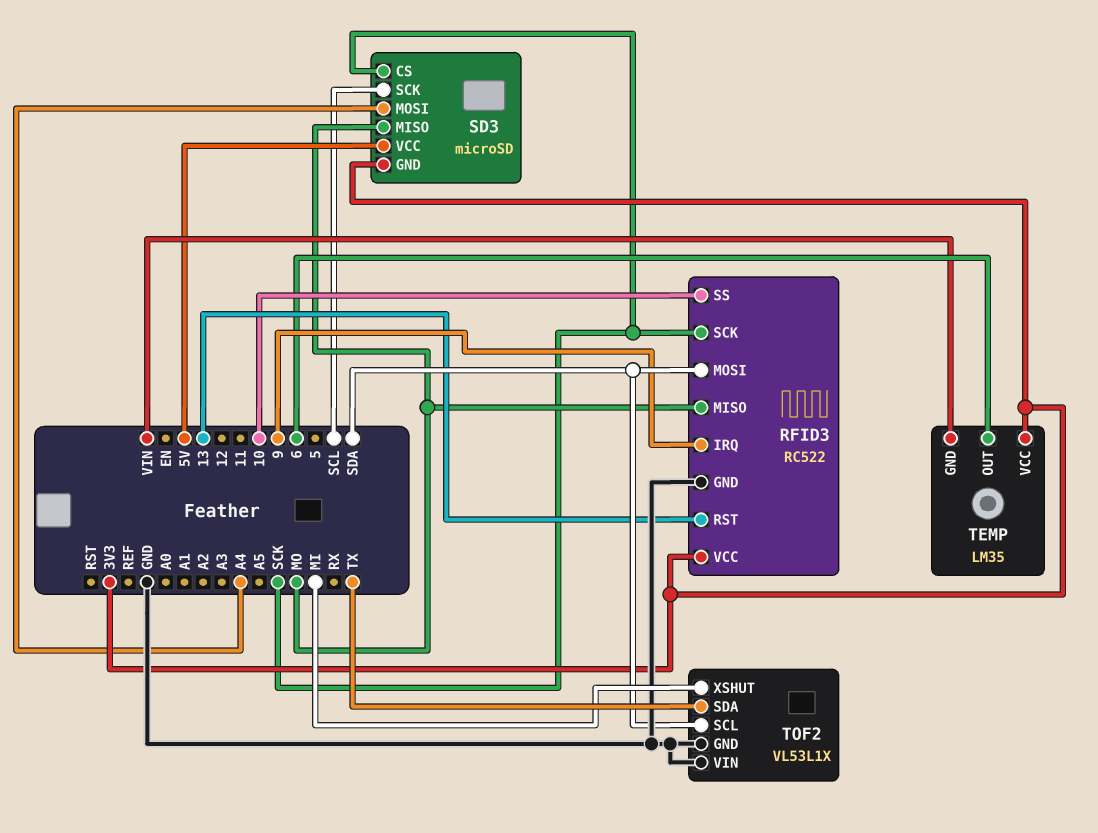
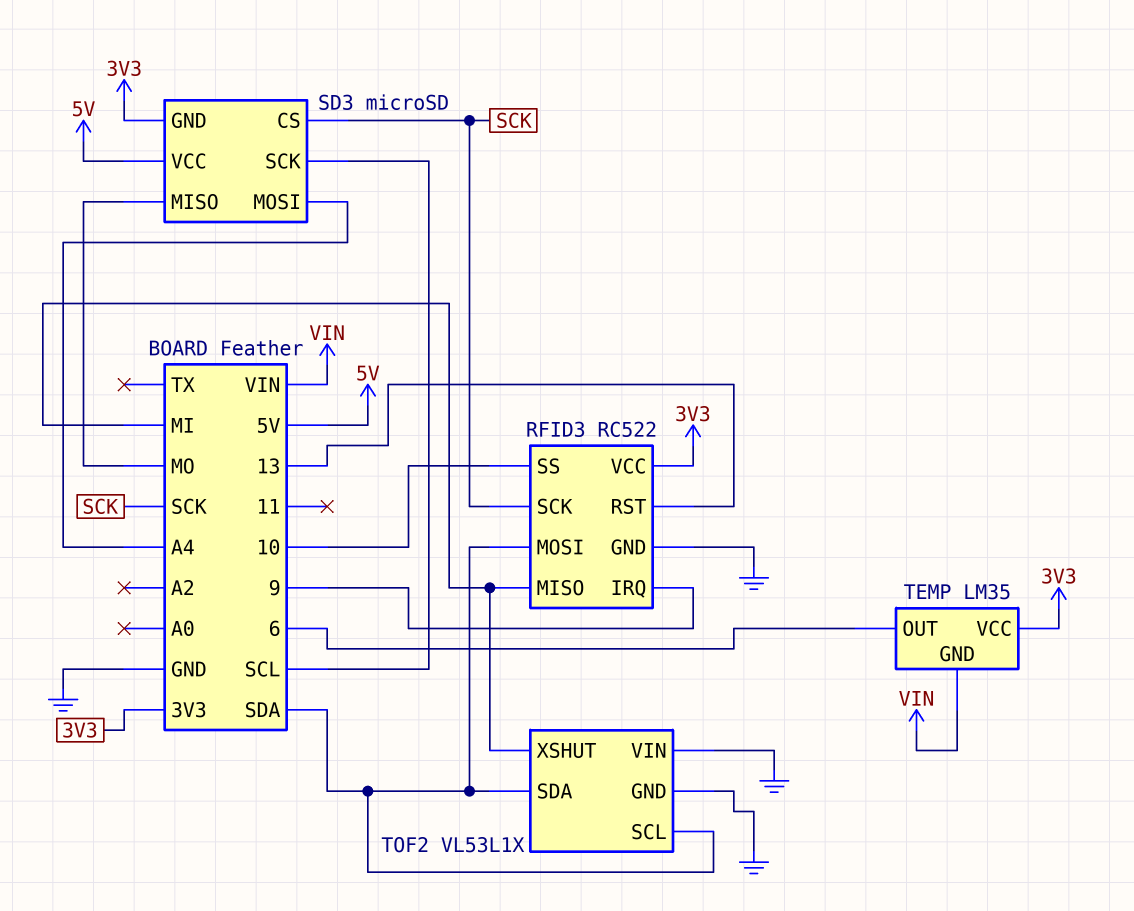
RFID3 pin MISO: MO -> MI
TOF2 pin SDA: TX -> SDA

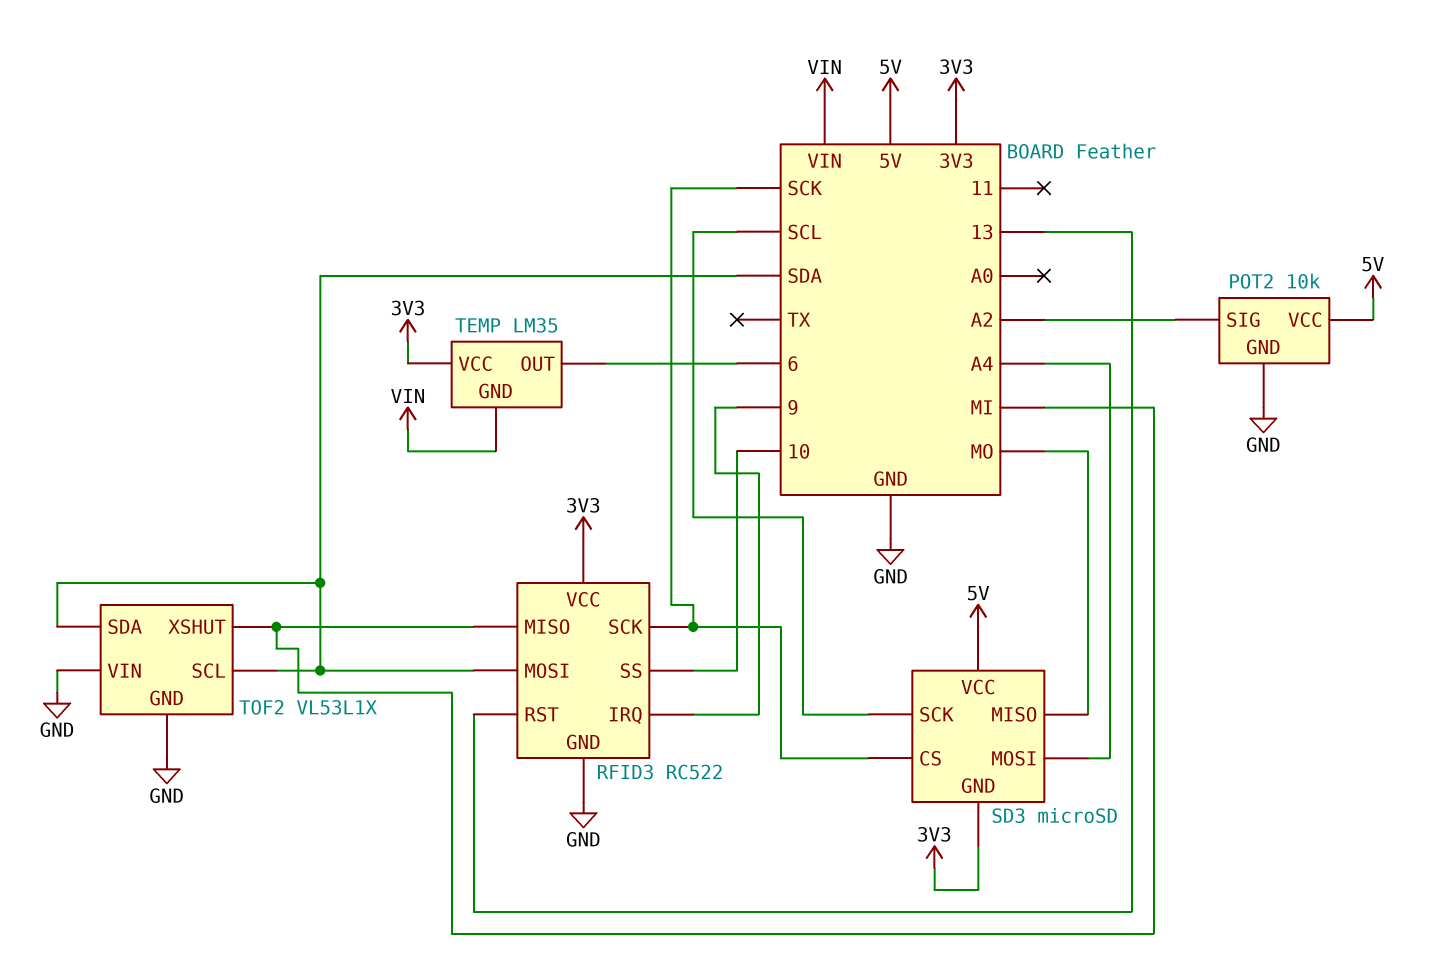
POT2: none -> 10k
POT2 pin GND: none -> GND
POT2 pin SIG: none -> A2
POT2 pin VCC: none -> 5V

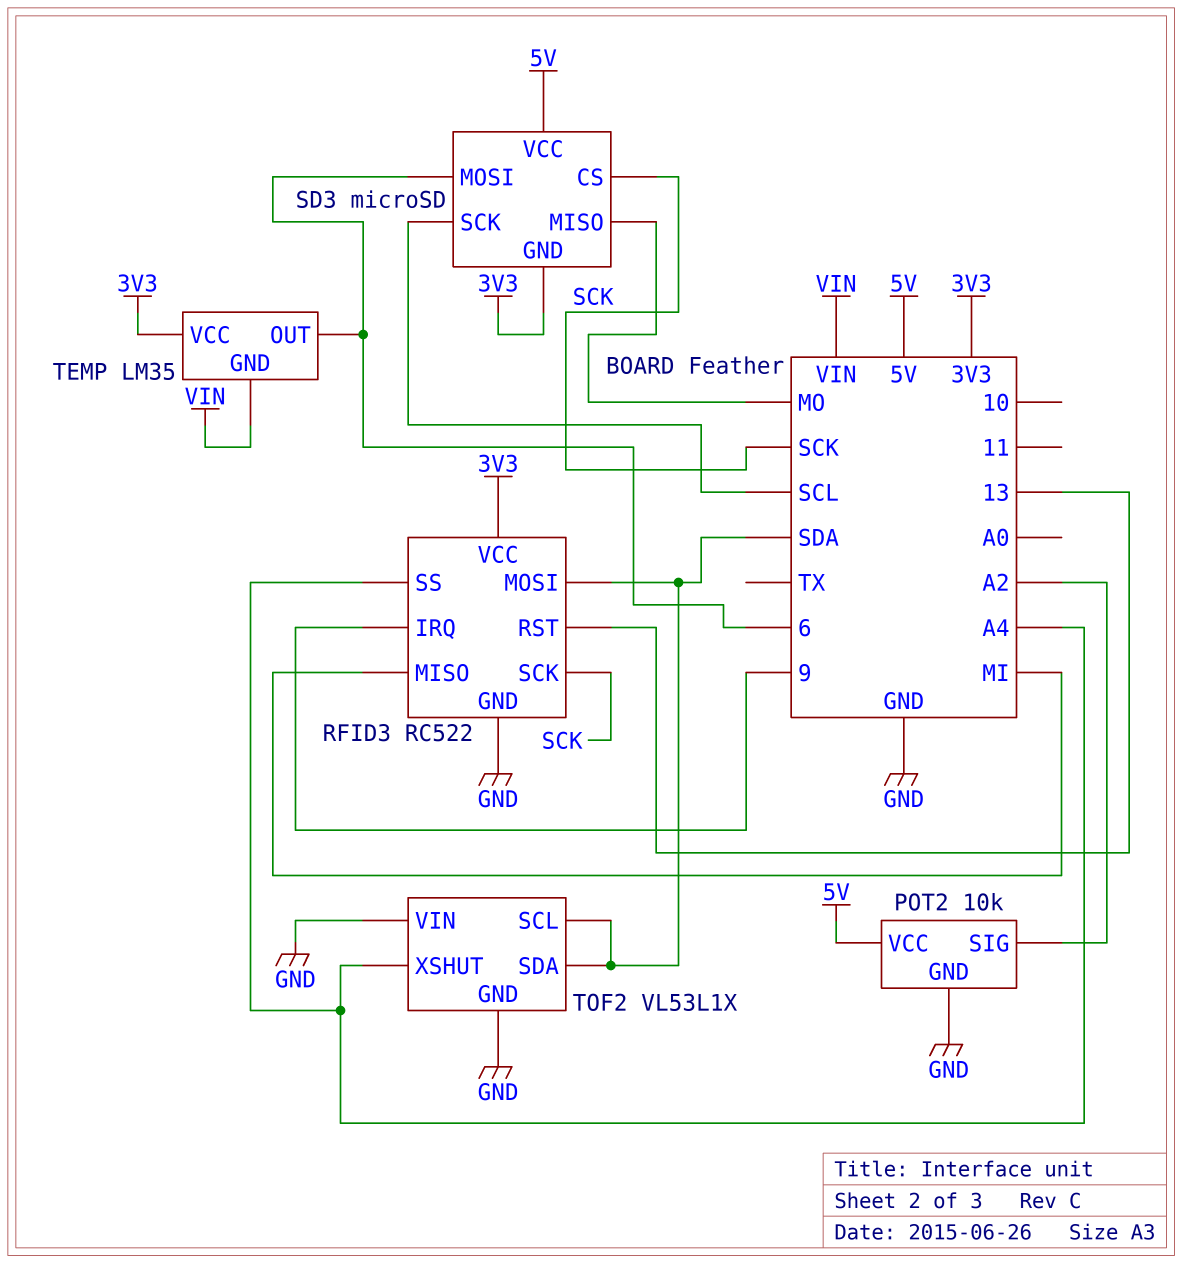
RFID3 pin SS: 10 -> A4
SD3 pin MOSI: A4 -> 6
TOF2 pin XSHUT: MI -> A4

